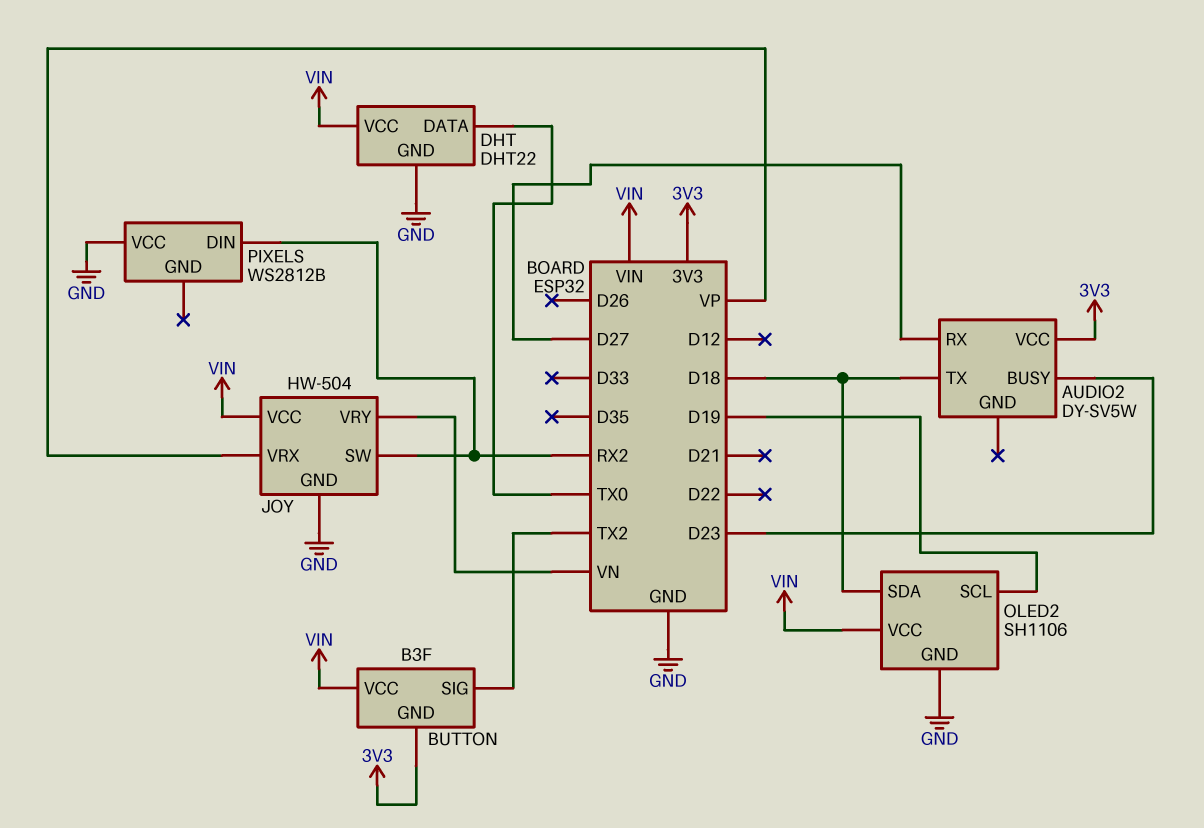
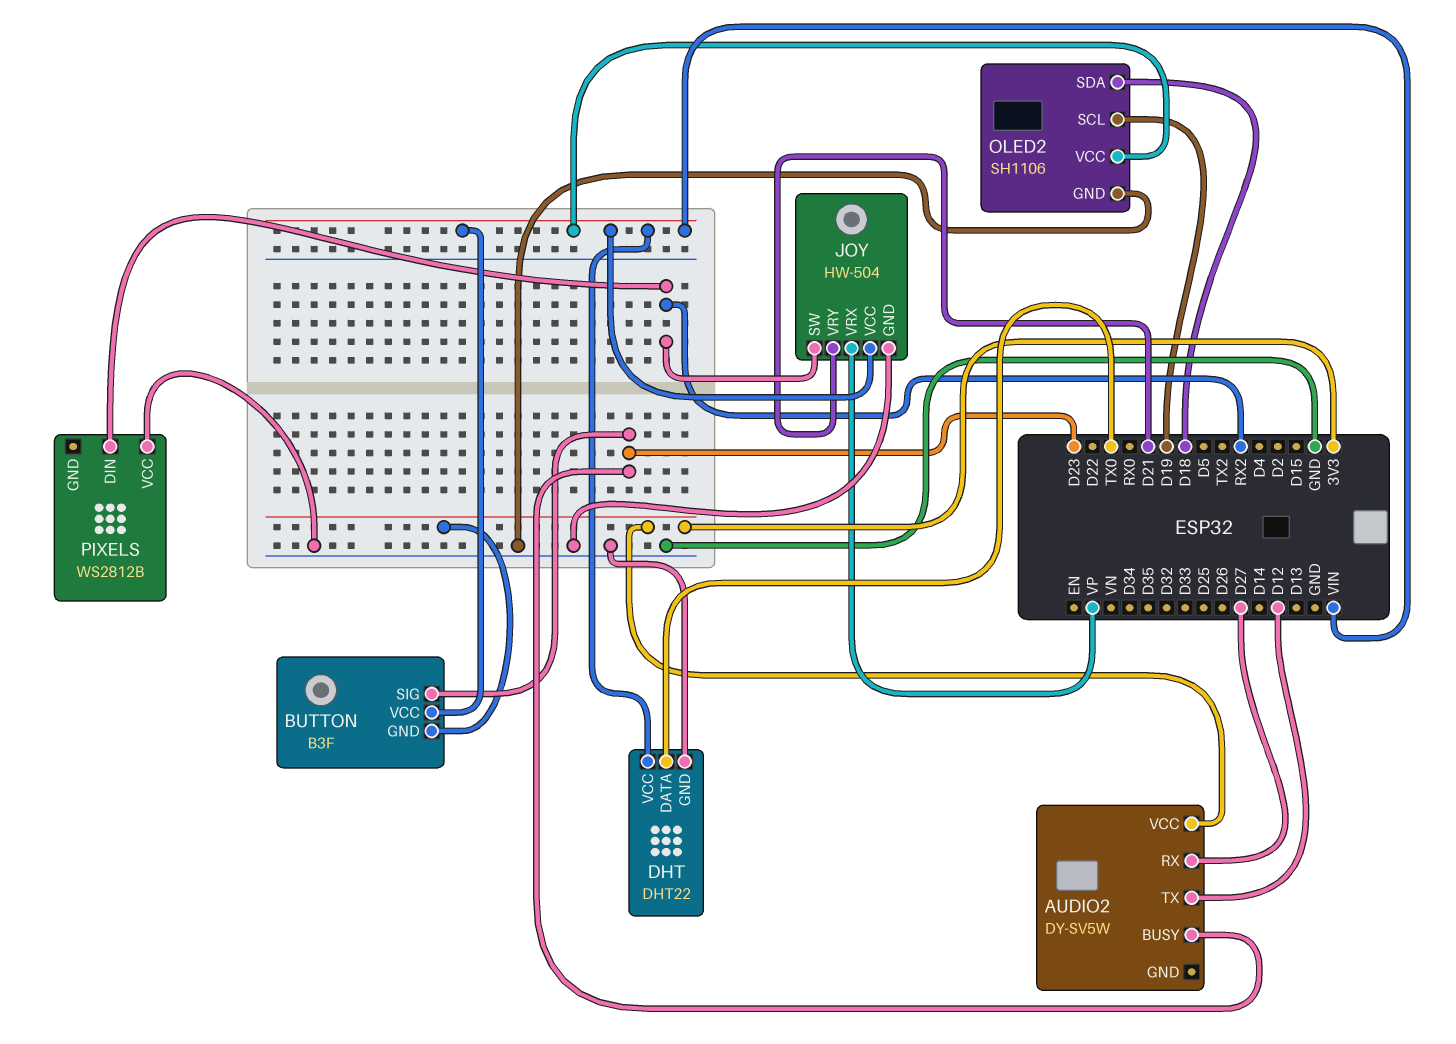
AUDIO2 pin TX: D18 -> D12
BUTTON pin SIG: TX2 -> D23
JOY pin VRY: VN -> D21

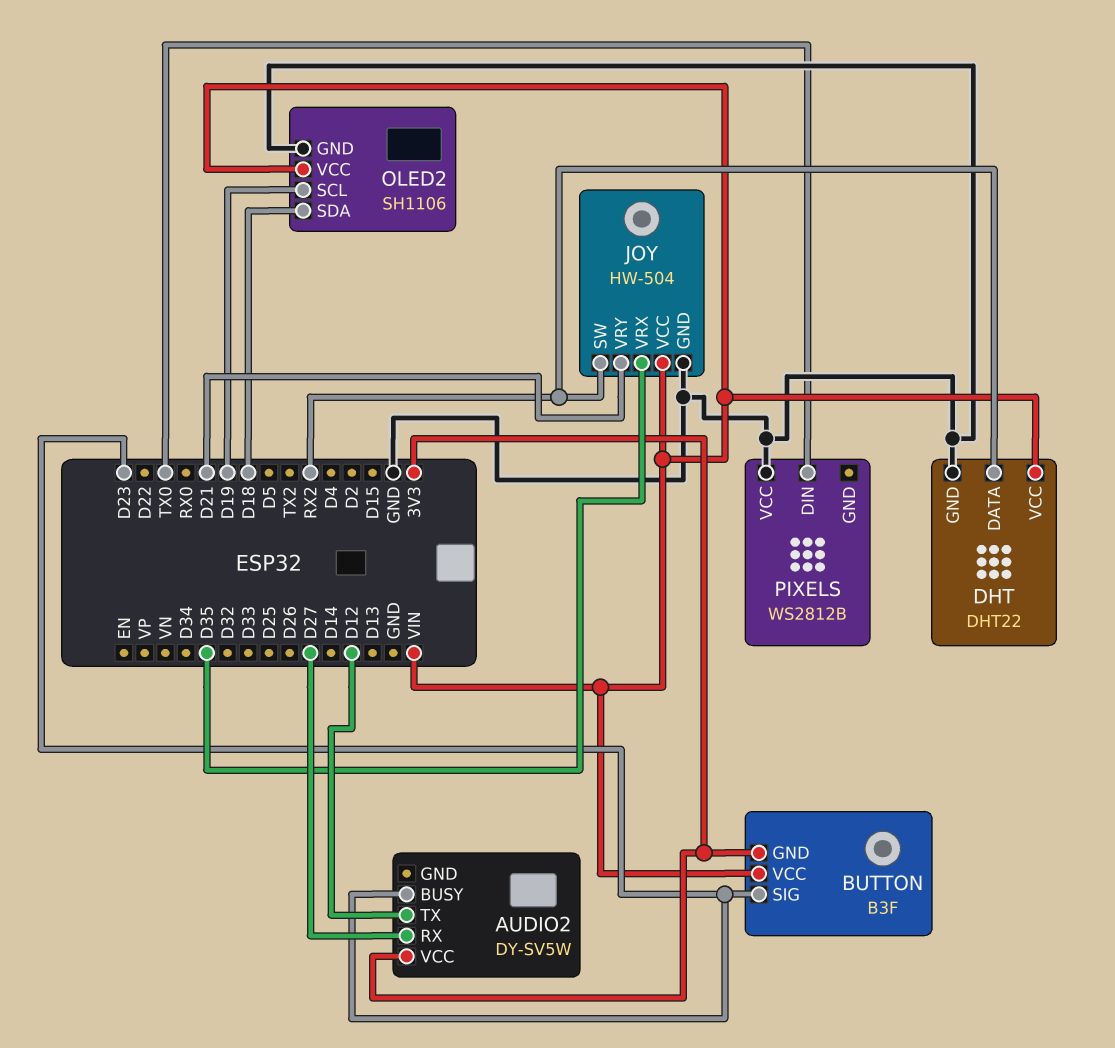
DHT pin DATA: TX0 -> RX2
JOY pin VRX: VP -> D35
PIXELS pin DIN: RX2 -> TX0

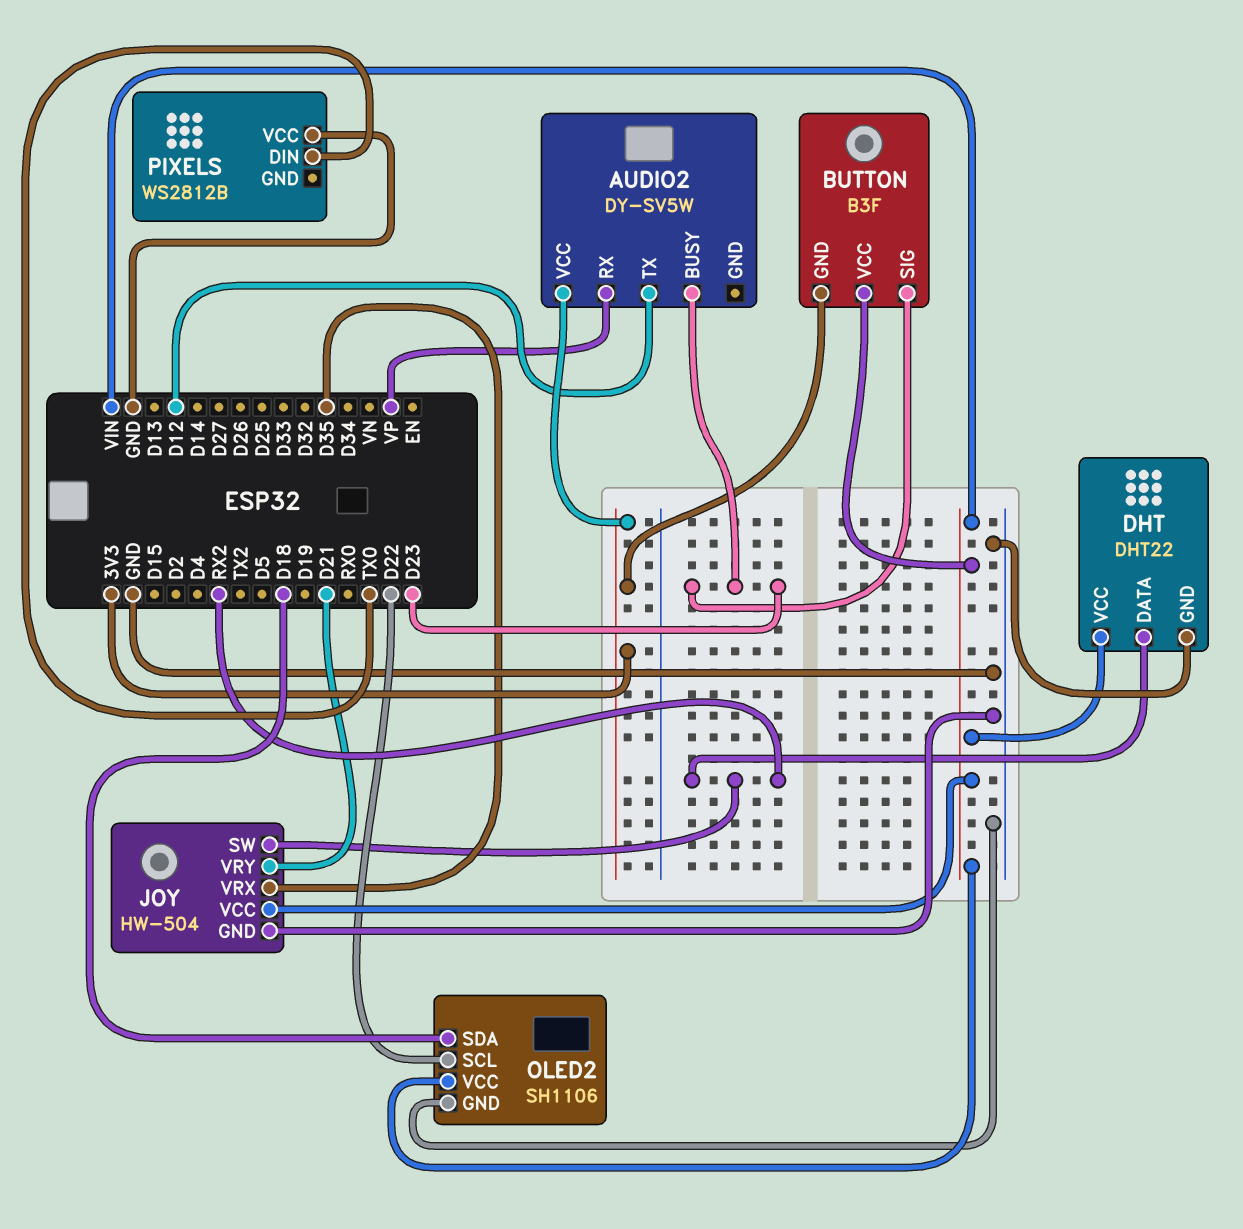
AUDIO2 pin RX: D27 -> VP
OLED2 pin SCL: D19 -> D22

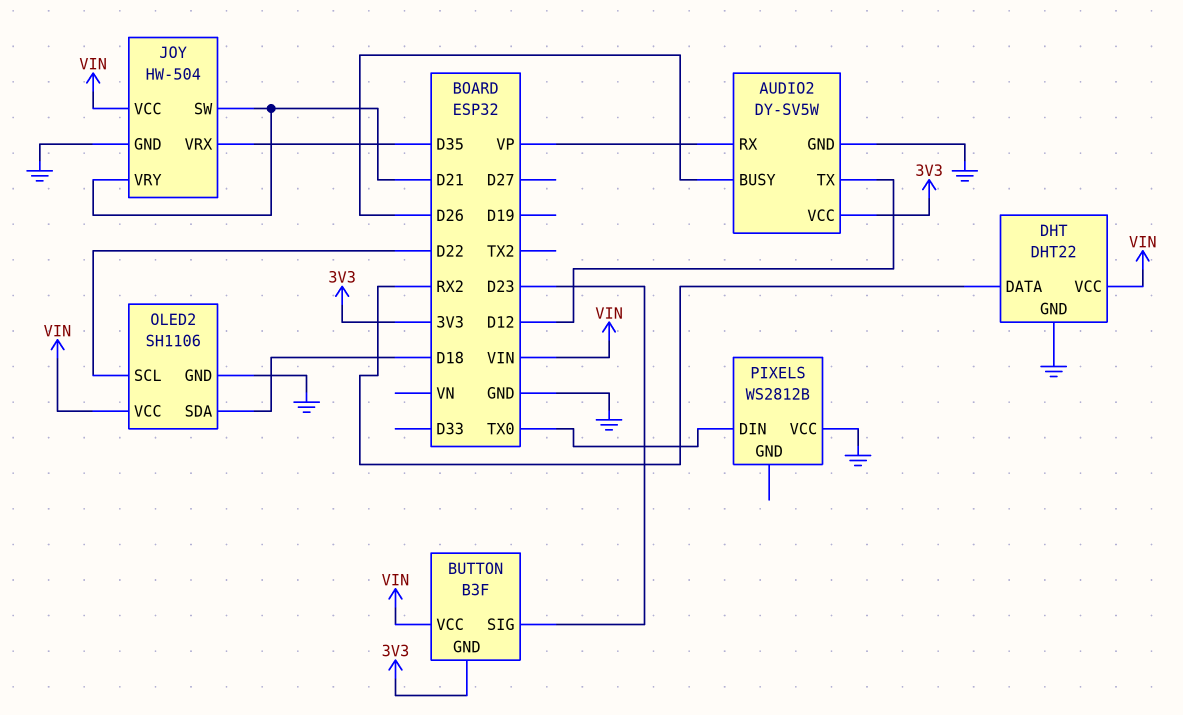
AUDIO2 pin BUSY: D23 -> D26
AUDIO2 pin GND: none -> GND
JOY pin SW: RX2 -> D21

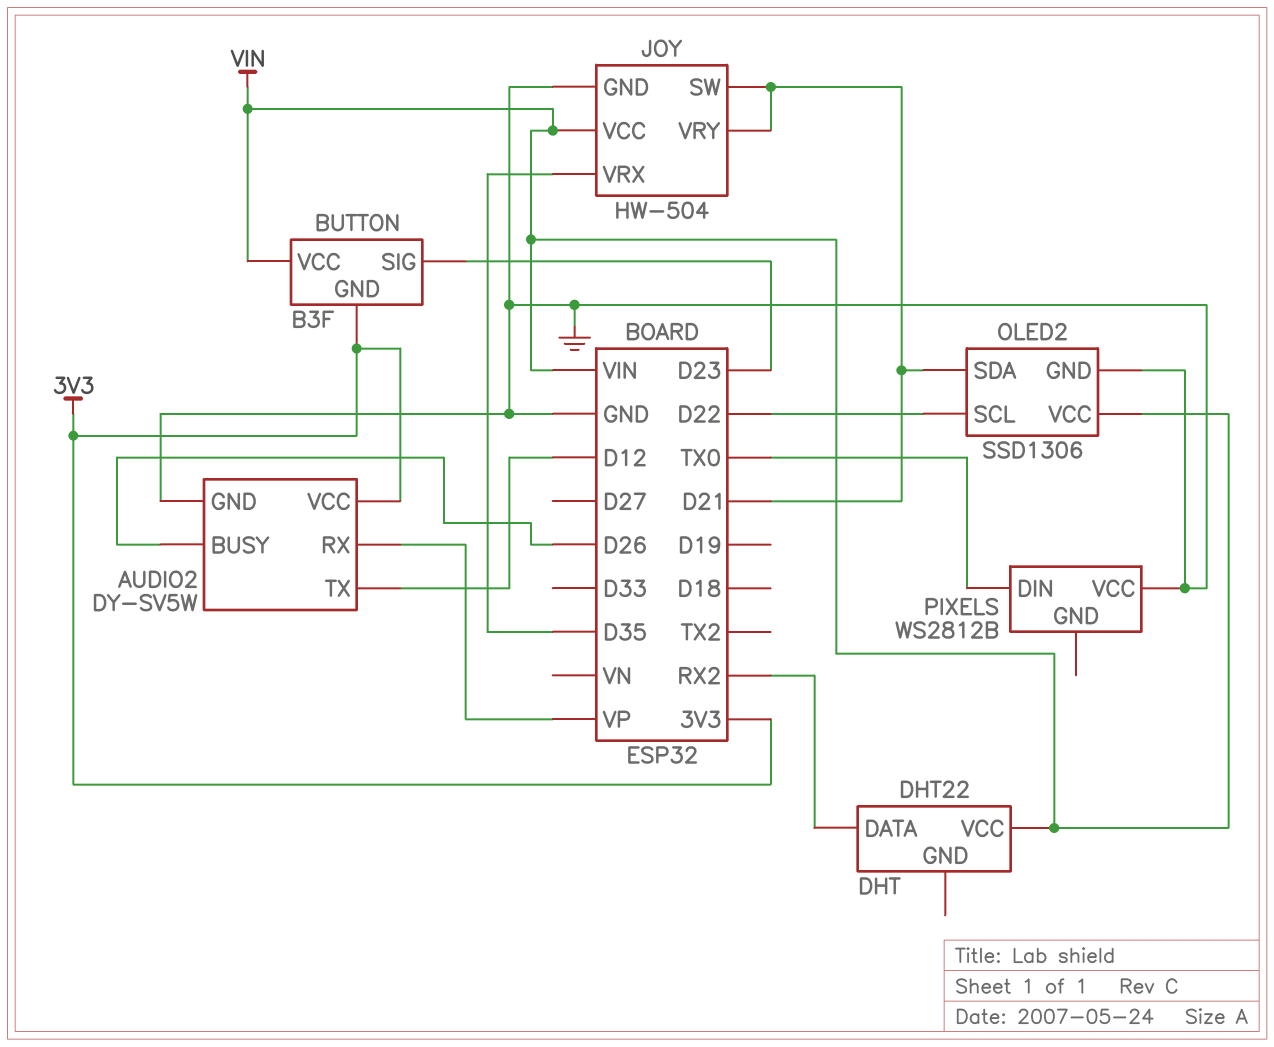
DHT pin GND: GND -> none
OLED2: SH1106 -> SSD1306
OLED2 pin SDA: D18 -> D21

